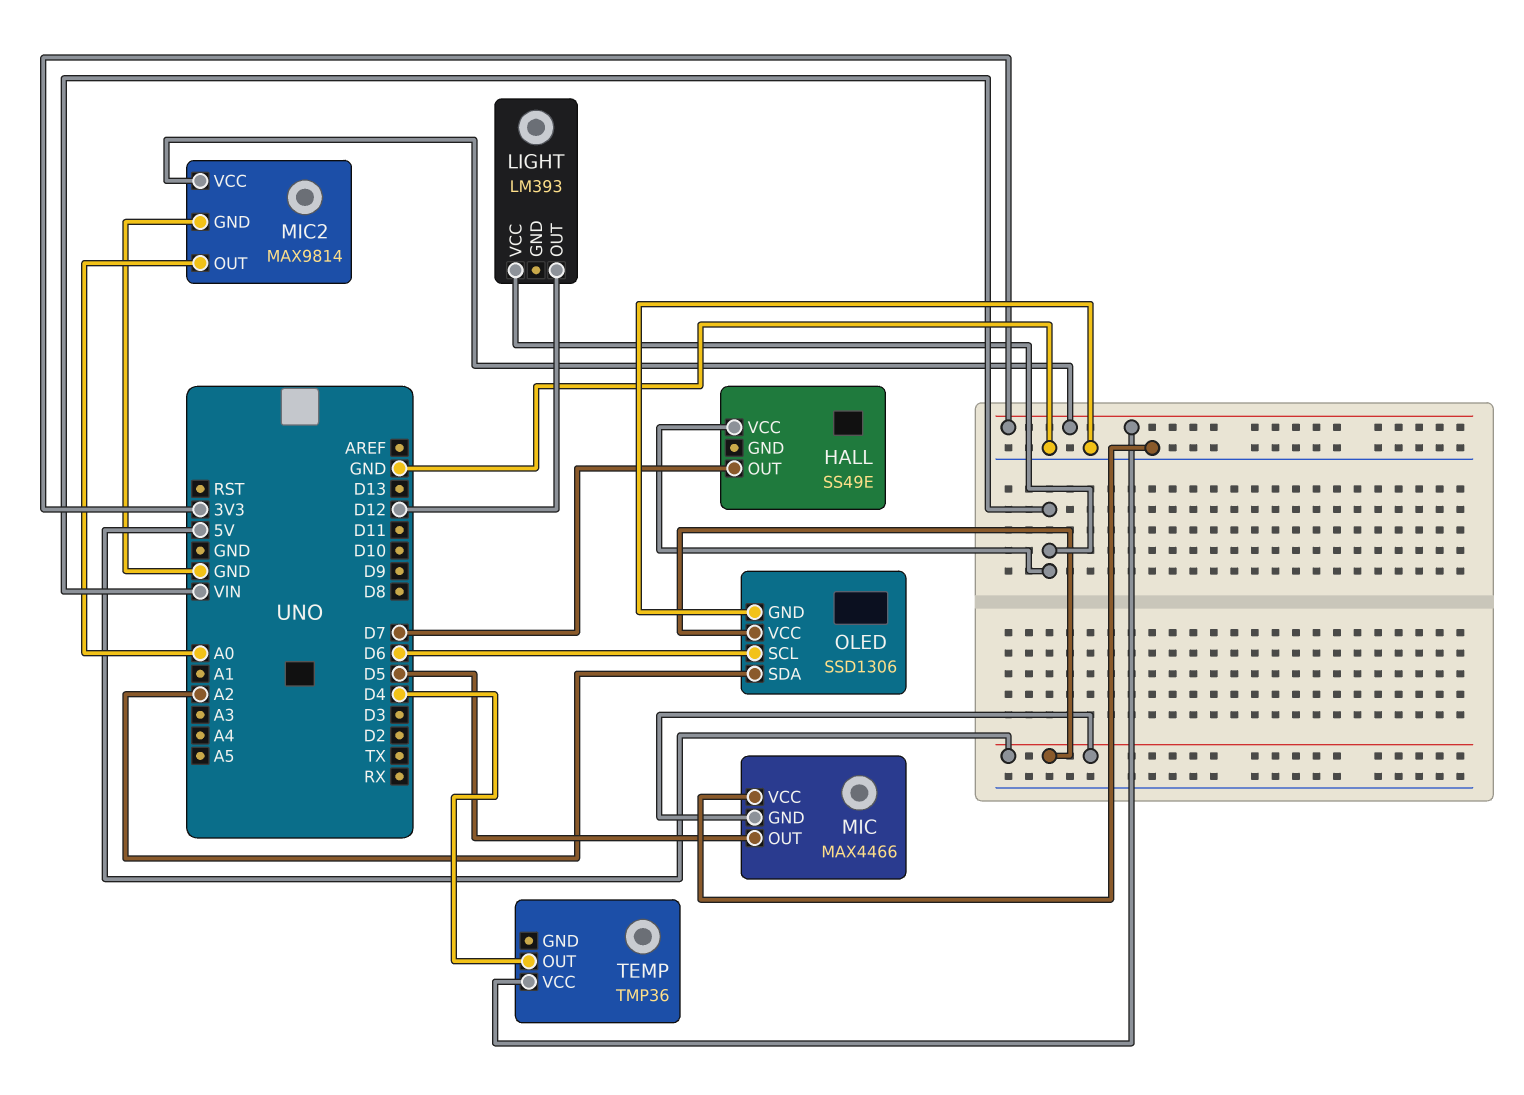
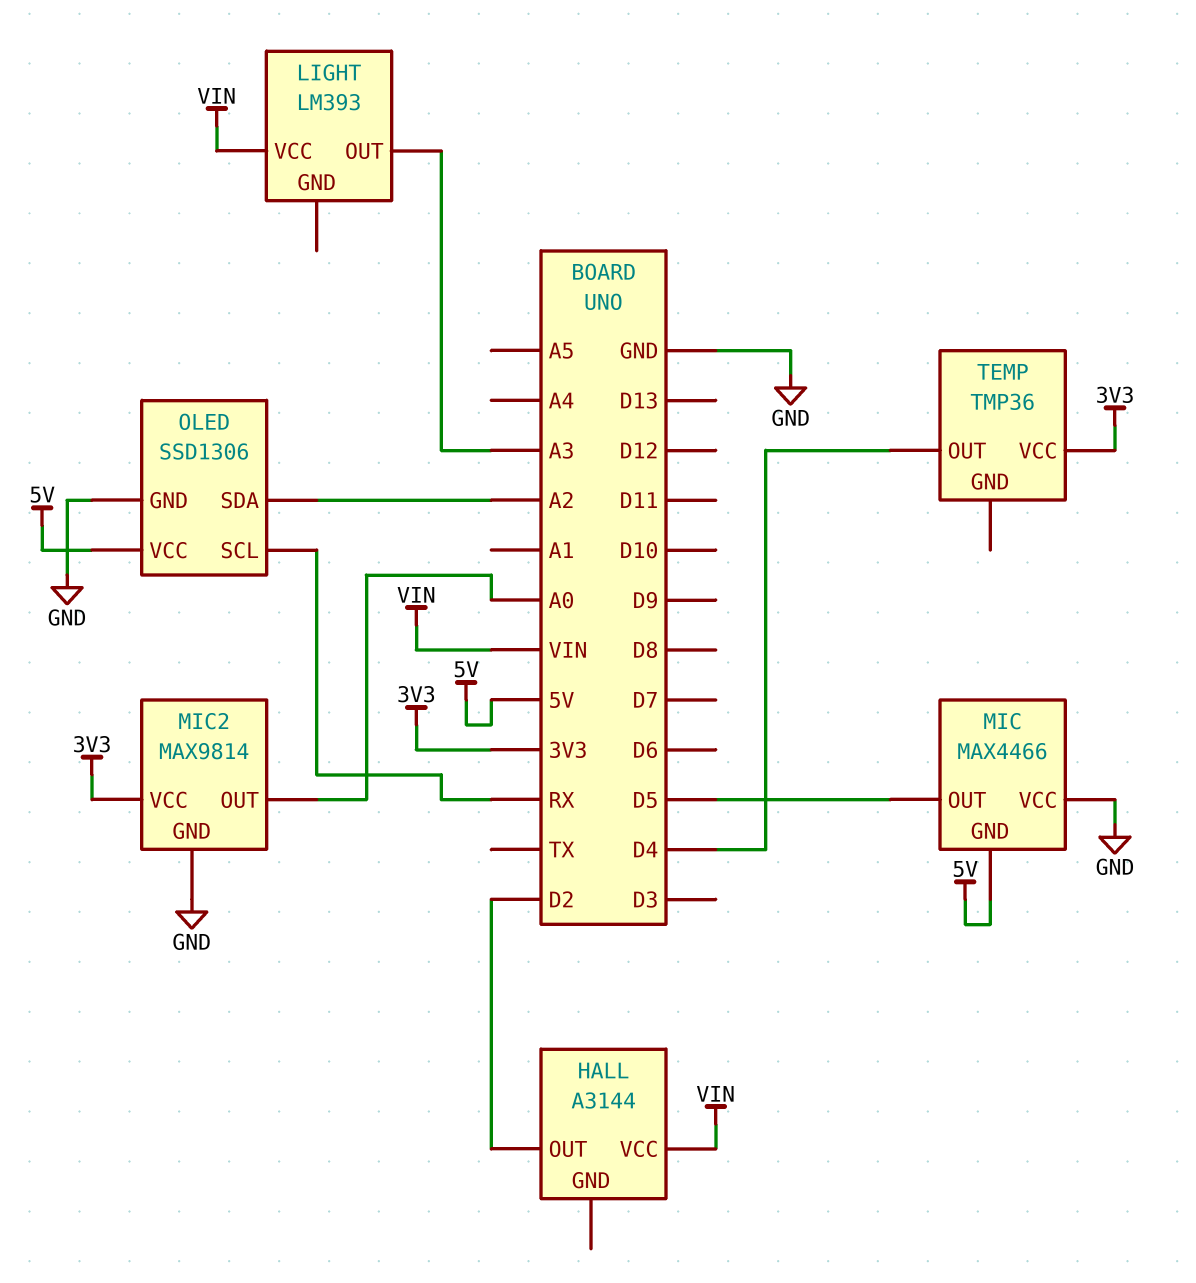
HALL: SS49E -> A3144
HALL pin OUT: D7 -> D2
LIGHT pin OUT: D12 -> A3
OLED pin SCL: D6 -> RX

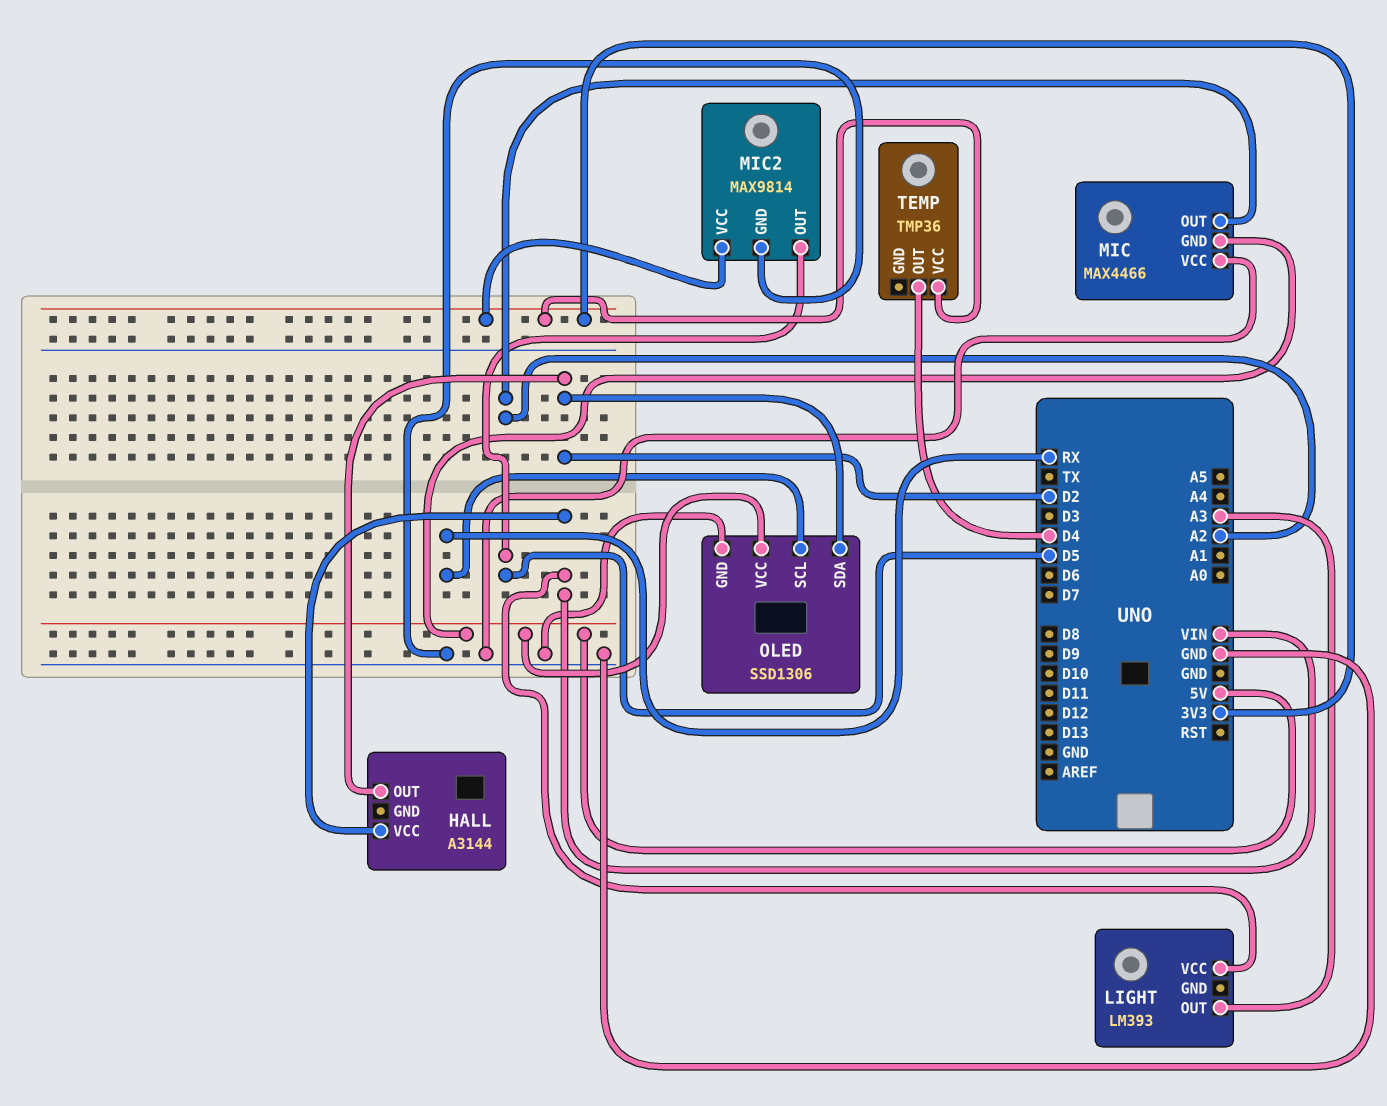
MIC pin OUT: D5 -> A2
MIC2 pin OUT: A0 -> D5
OLED pin SDA: A2 -> D2

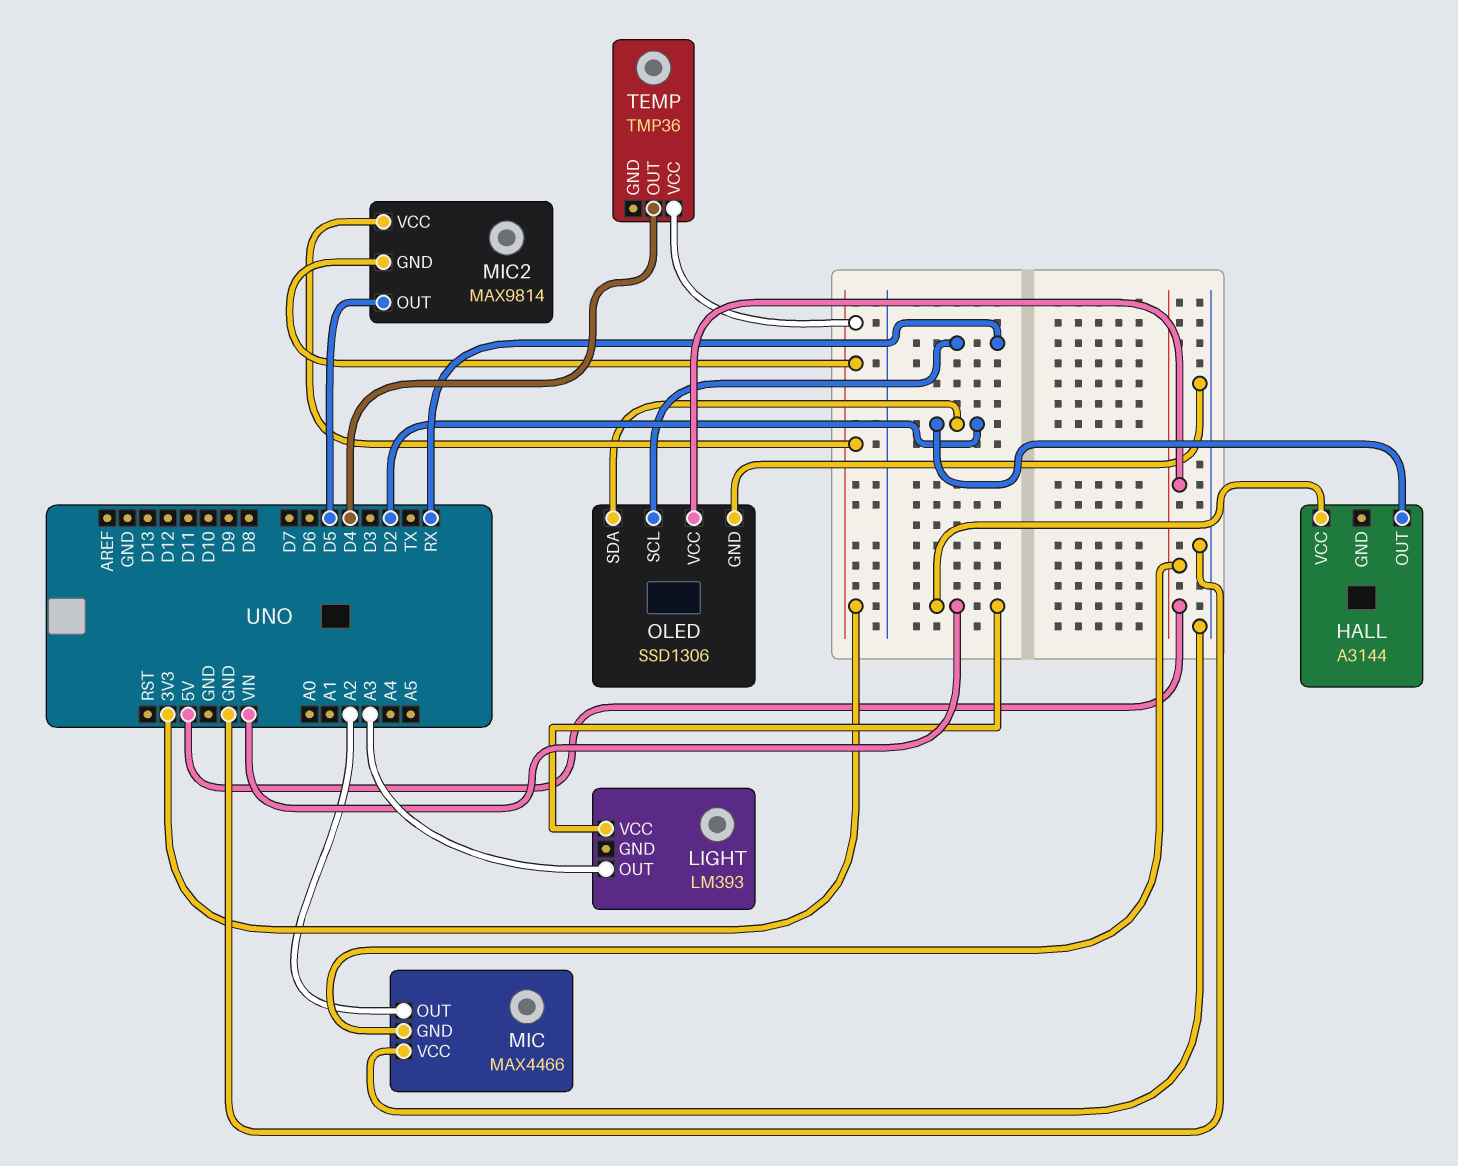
MIC2 pin GND: GND -> 3V3

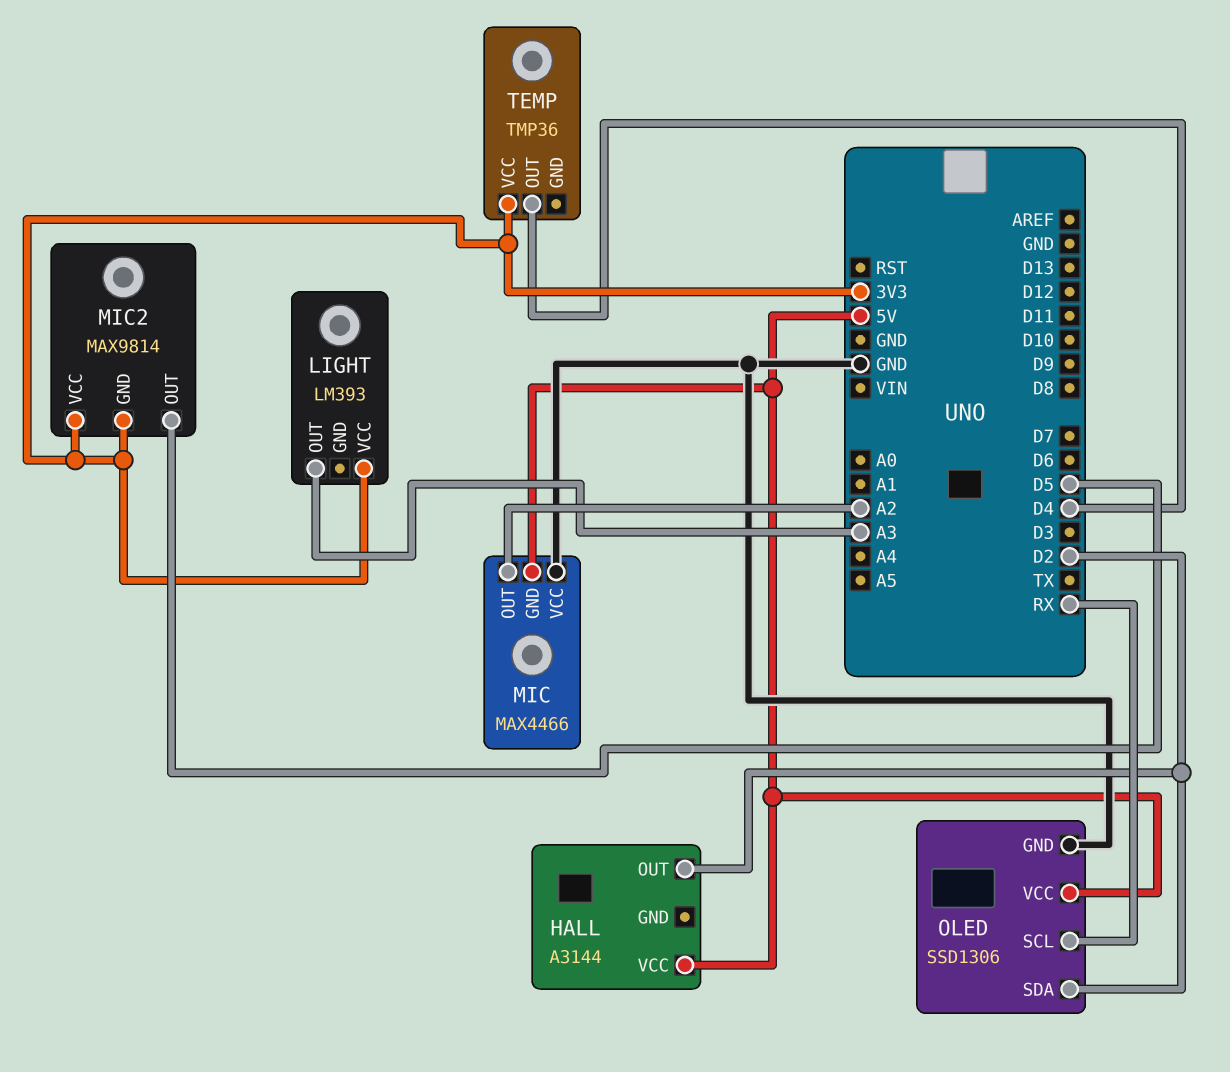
HALL pin VCC: VIN -> 5V
LIGHT pin VCC: VIN -> 3V3

